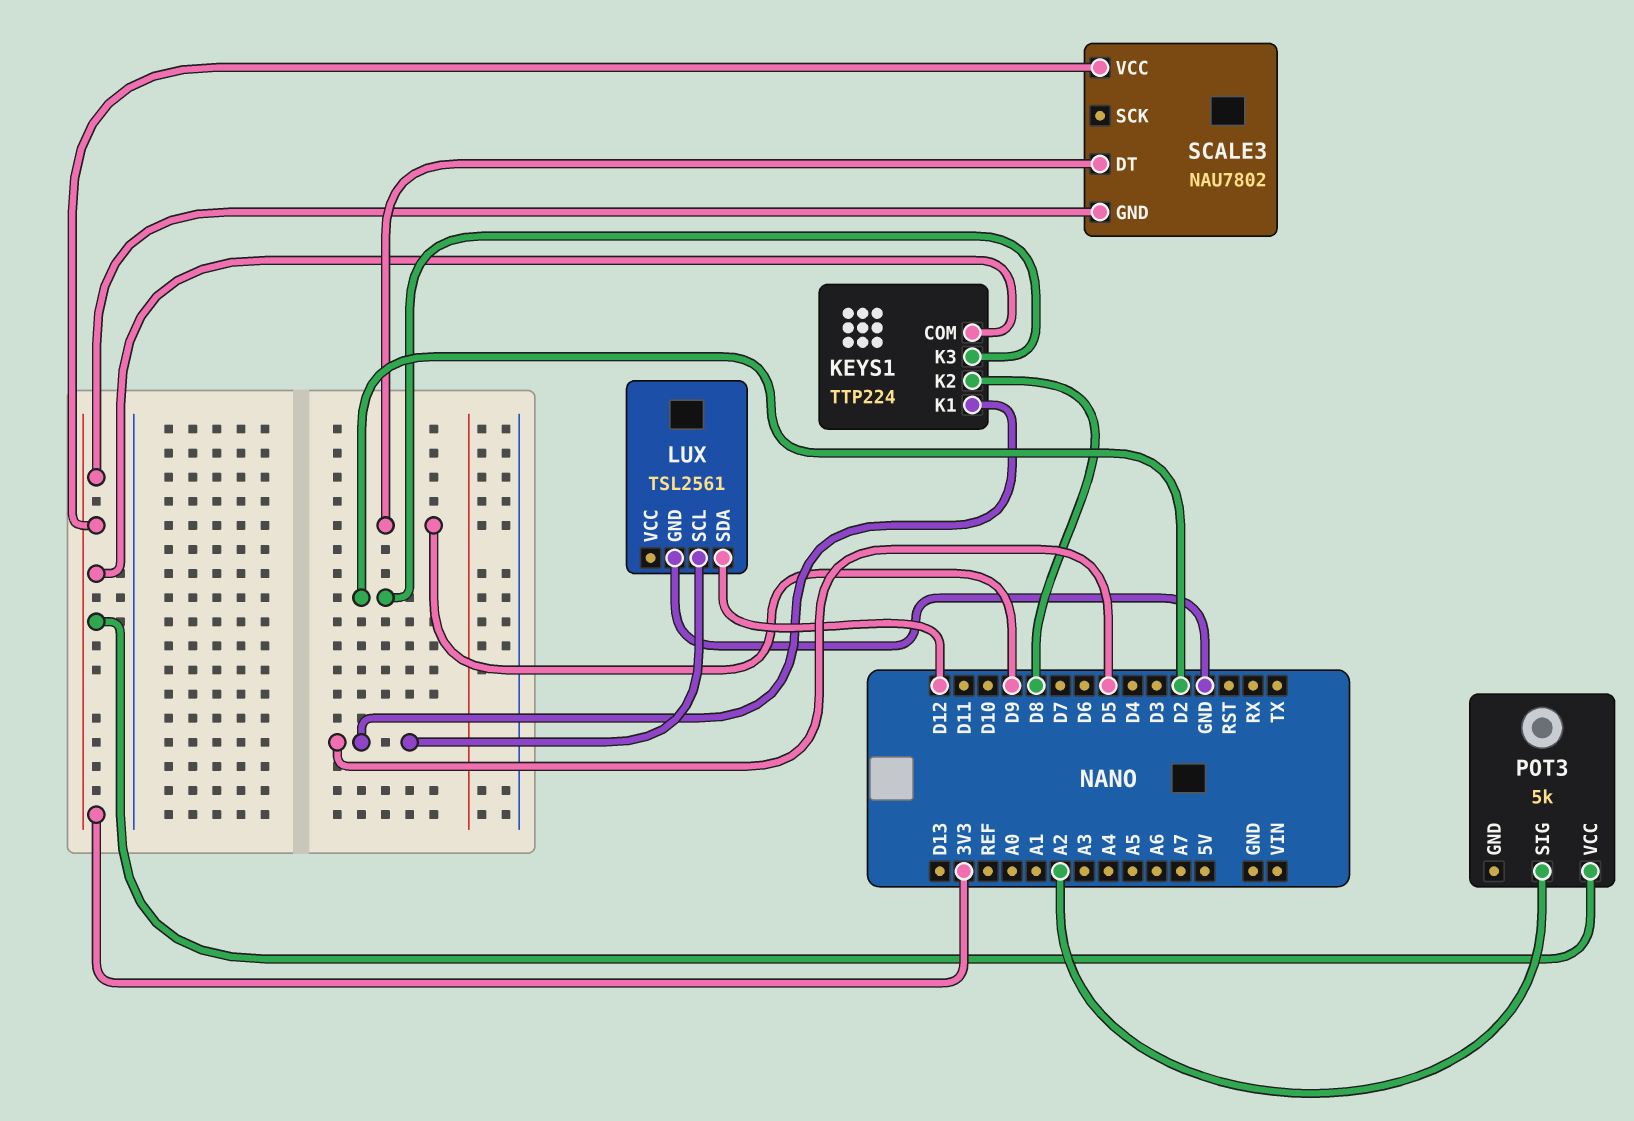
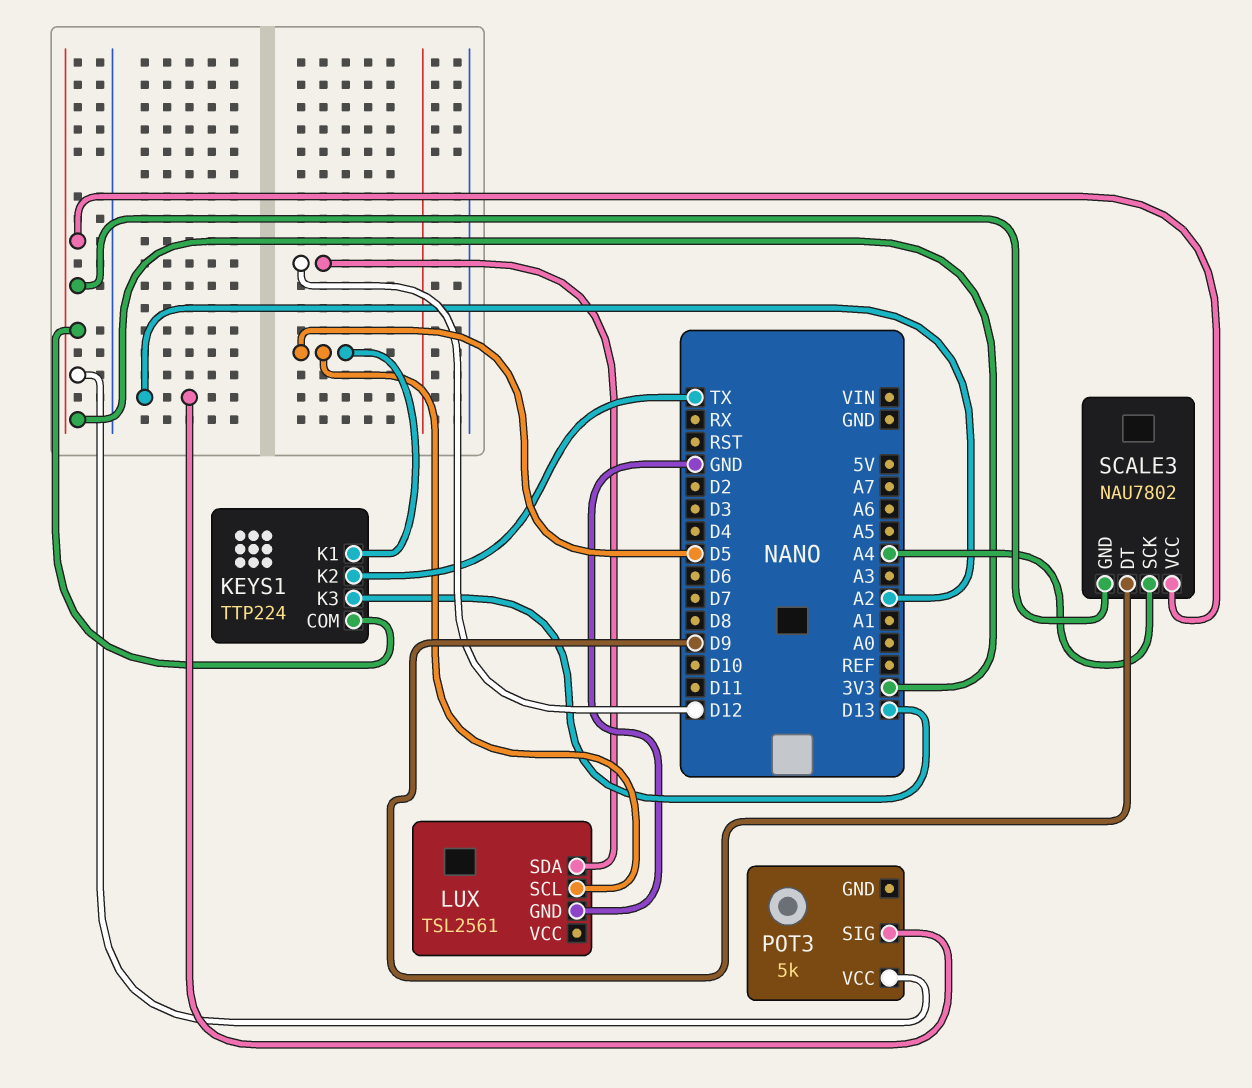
KEYS1 pin K2: D8 -> TX
KEYS1 pin K3: D2 -> D13
SCALE3 pin SCK: none -> A4

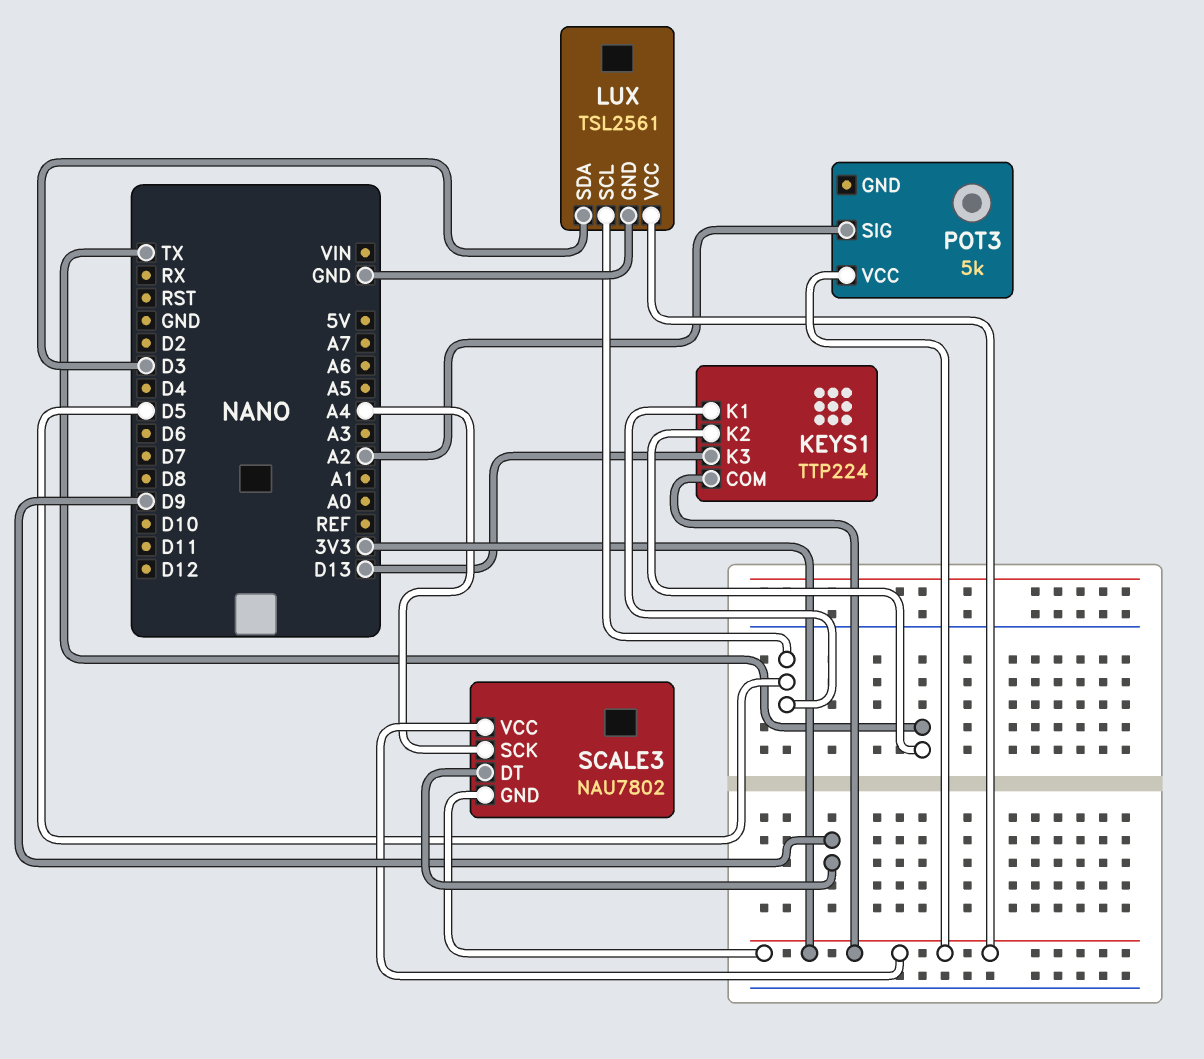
LUX pin SDA: D12 -> D3
LUX pin VCC: none -> 3V3

